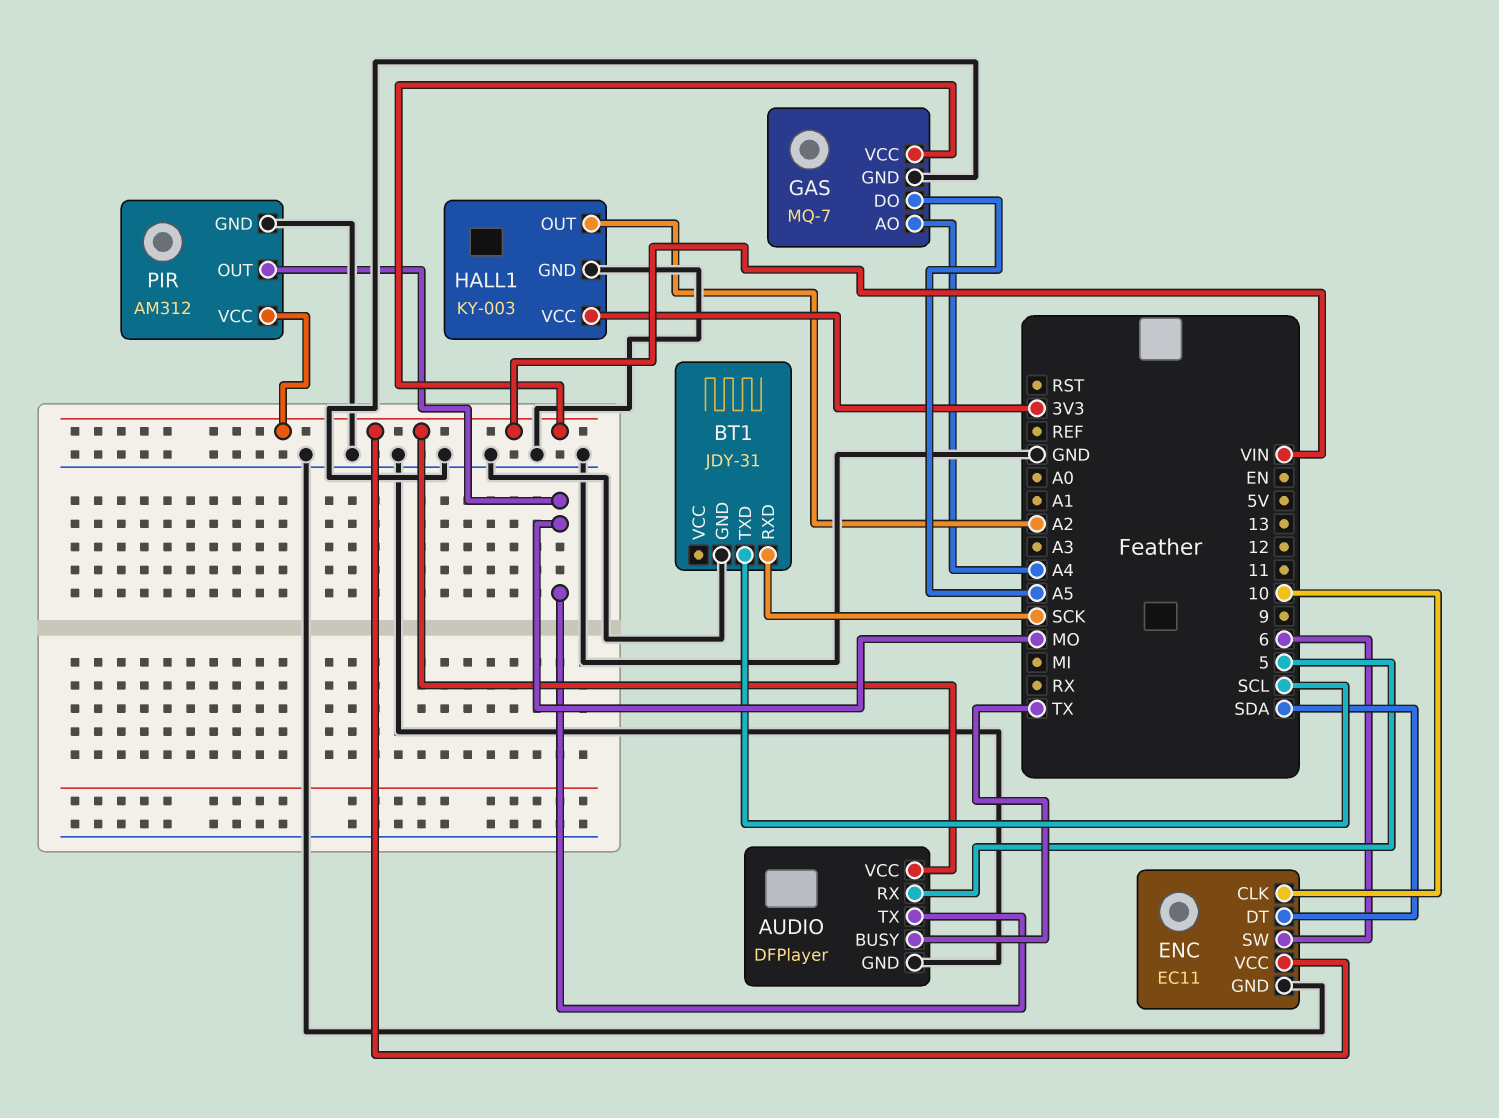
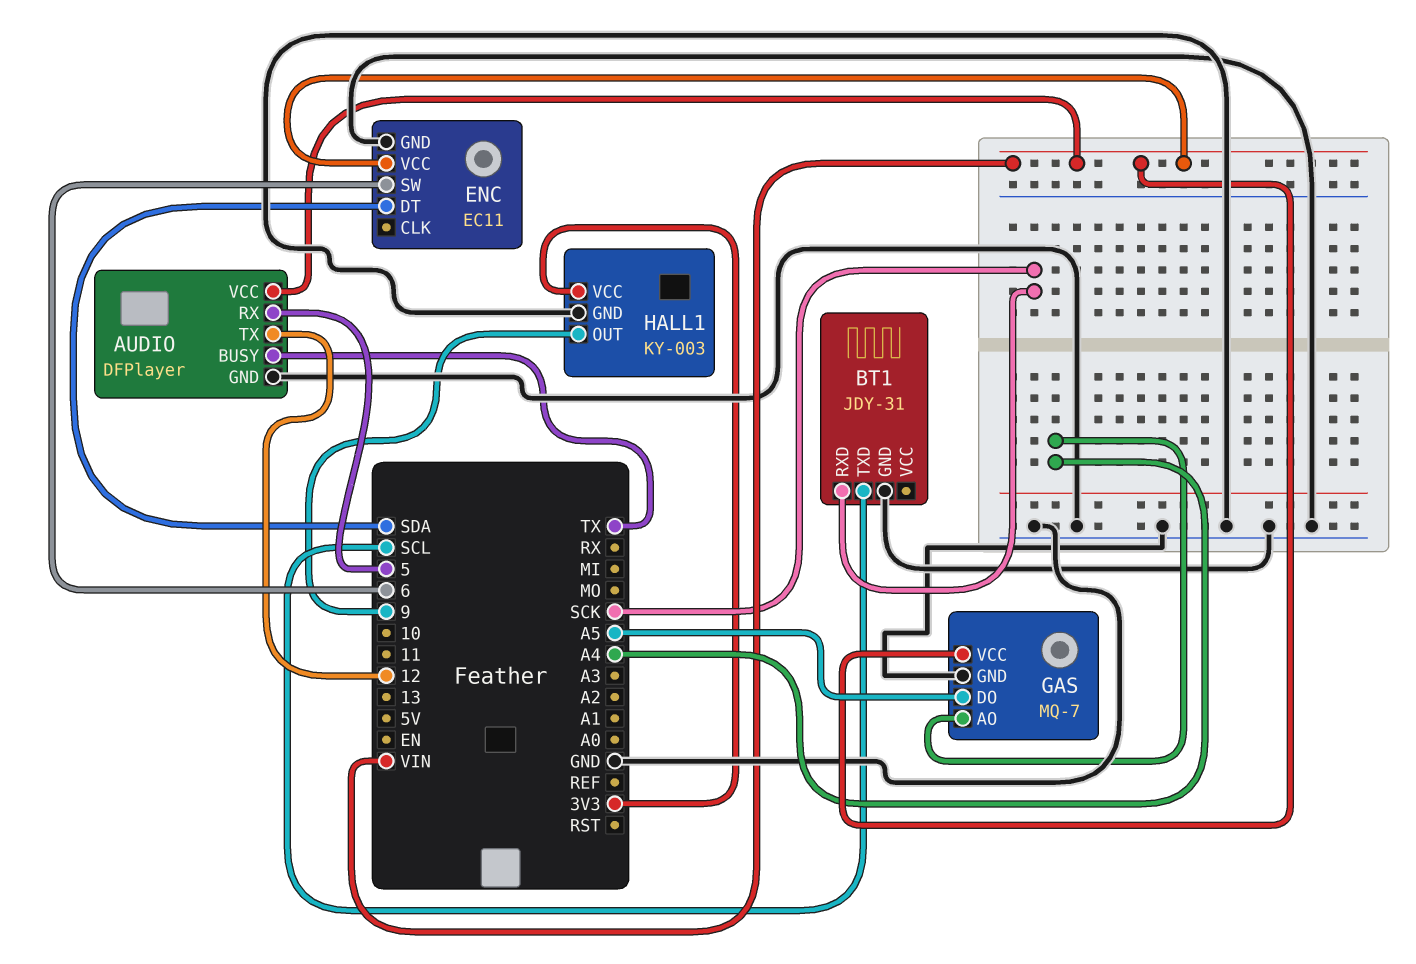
AUDIO pin TX: MO -> 12
ENC pin CLK: 10 -> none
HALL1 pin OUT: A2 -> 9
PIR: AM312 -> none
PIR pin GND: GND -> none
PIR pin OUT: MO -> none
PIR pin VCC: VIN -> none

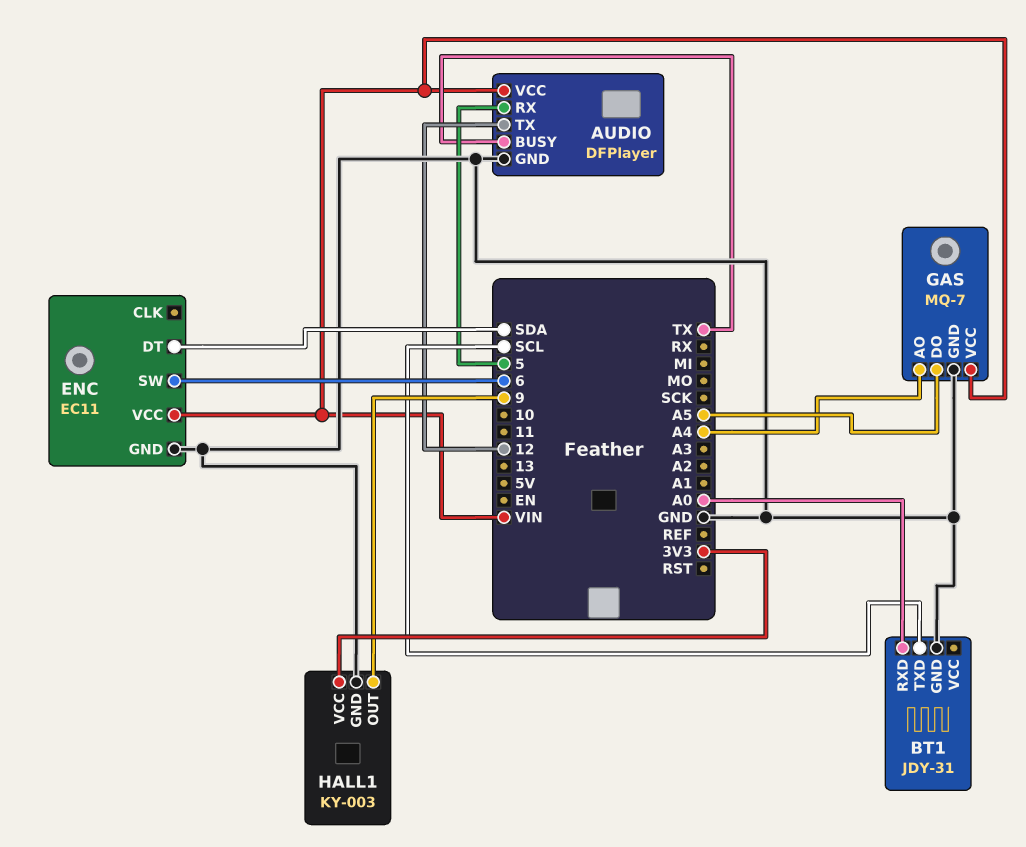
BT1 pin RXD: SCK -> A0

